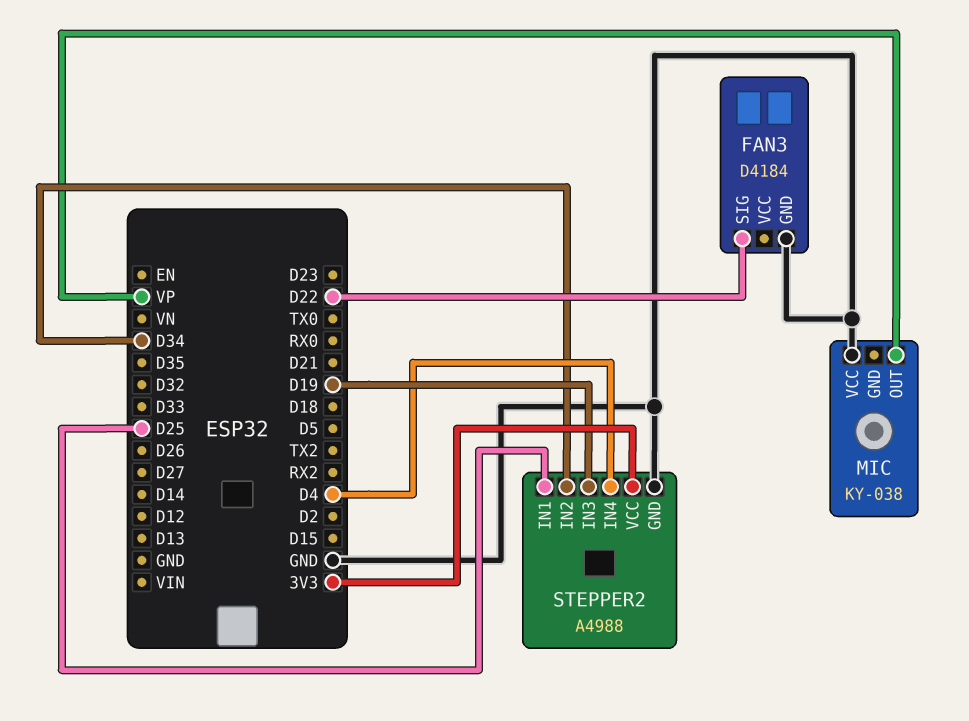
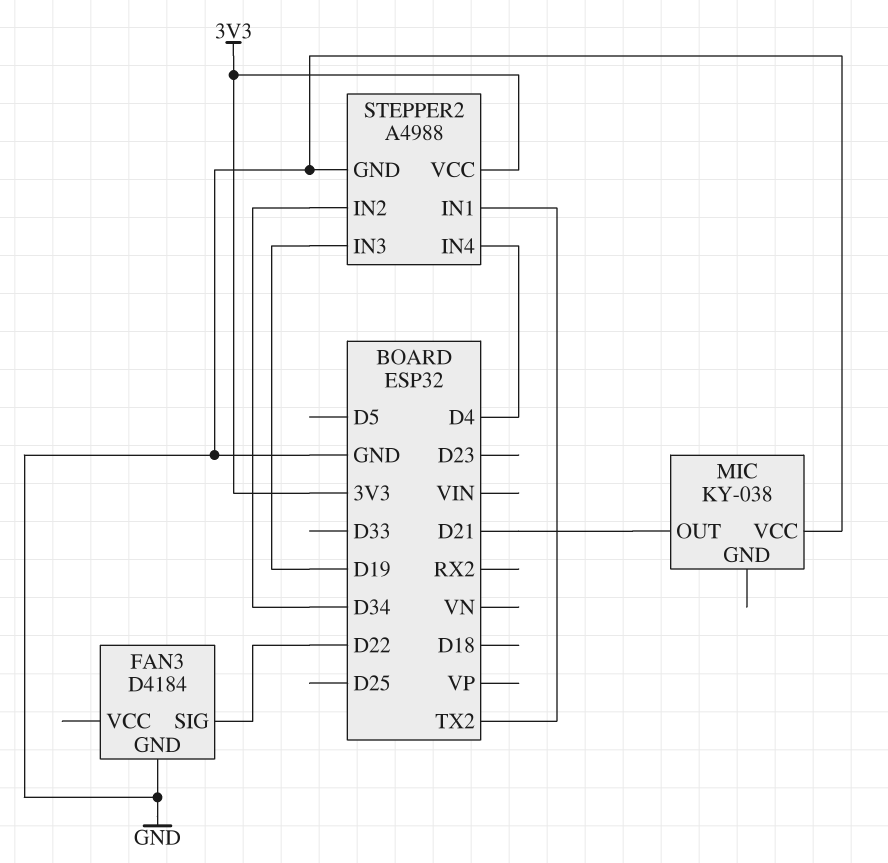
MIC pin OUT: VP -> D21
STEPPER2 pin IN1: D25 -> TX2

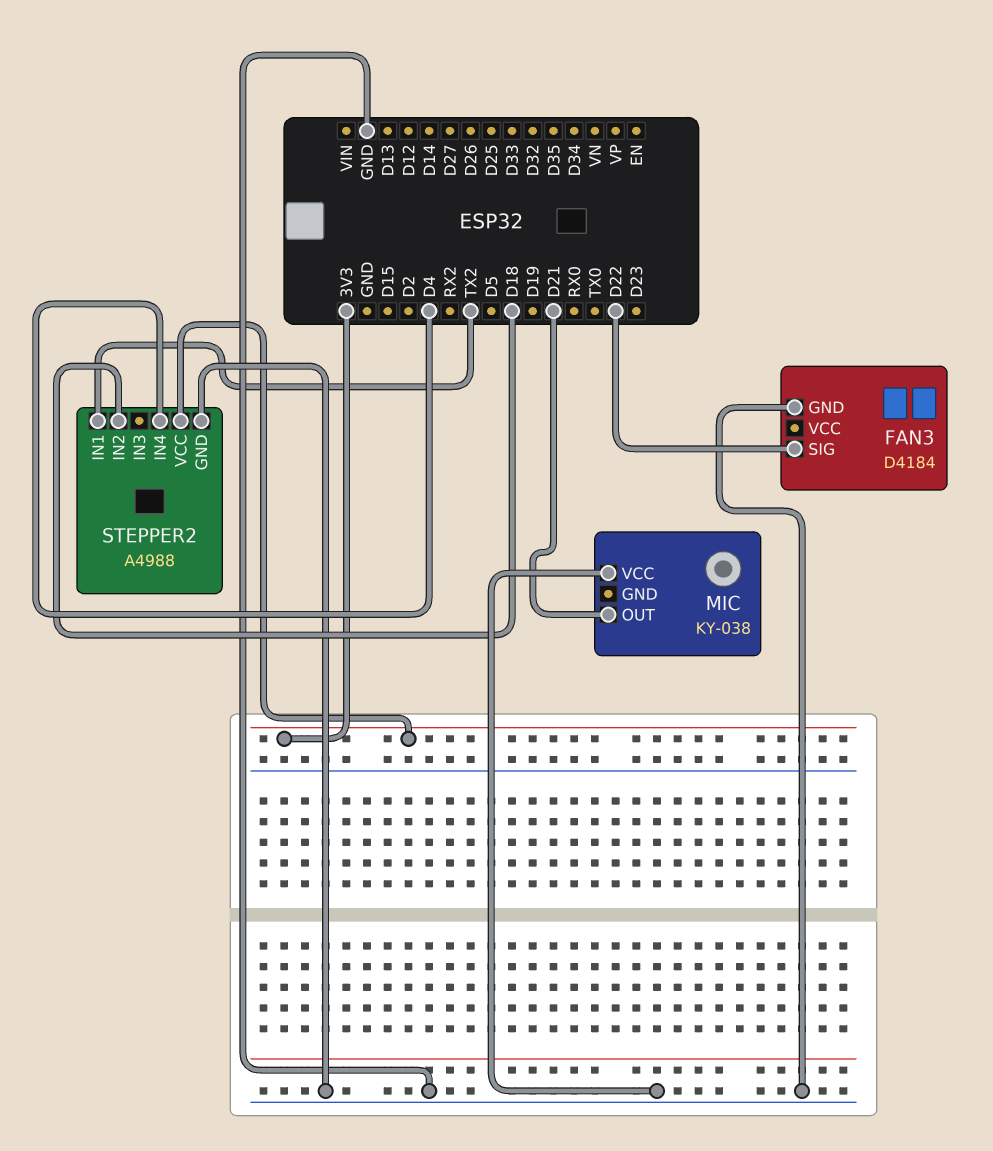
STEPPER2 pin IN2: D34 -> D18
STEPPER2 pin IN3: D19 -> none

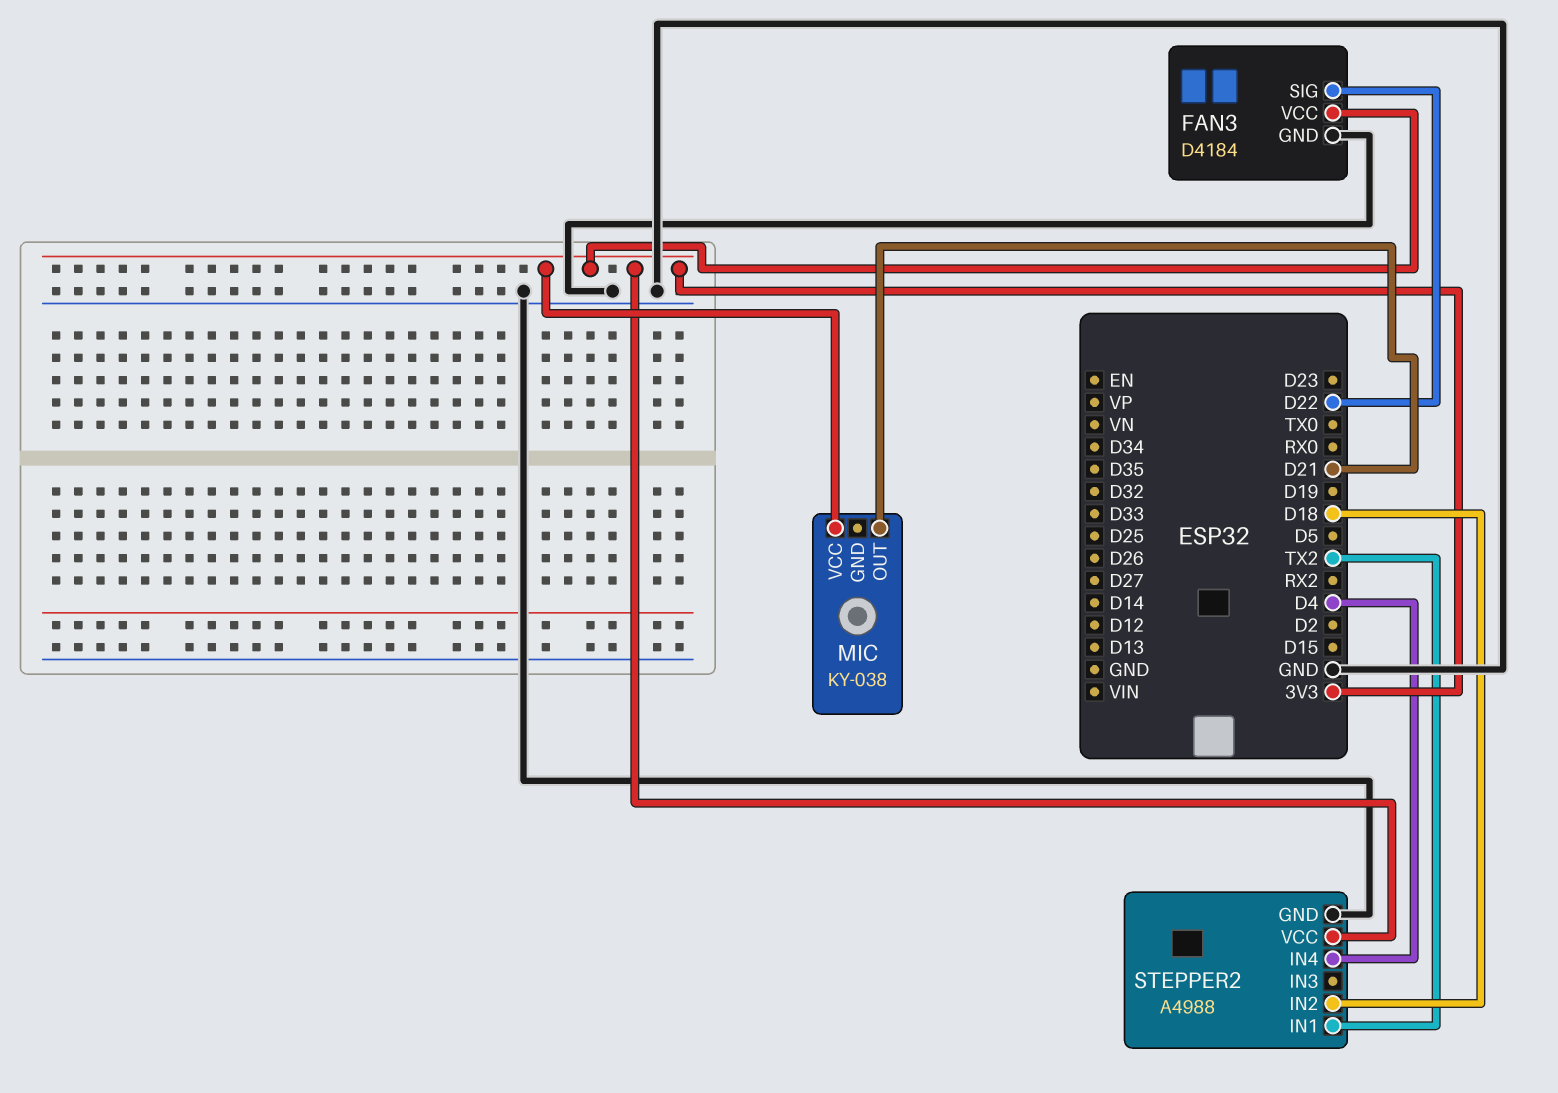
FAN3 pin VCC: none -> 3V3
MIC pin VCC: GND -> 3V3

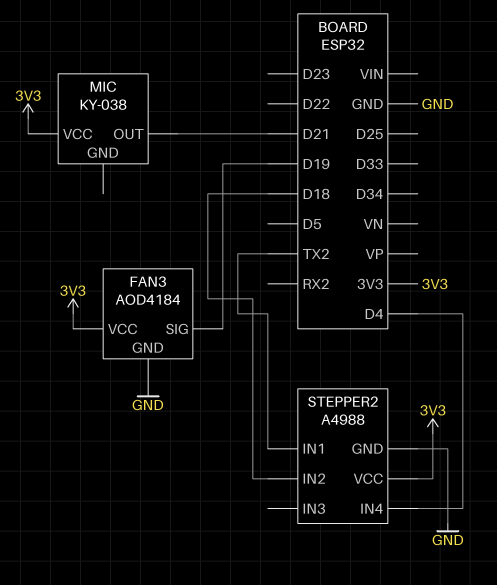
FAN3: D4184 -> AOD4184
FAN3 pin SIG: D22 -> D19

